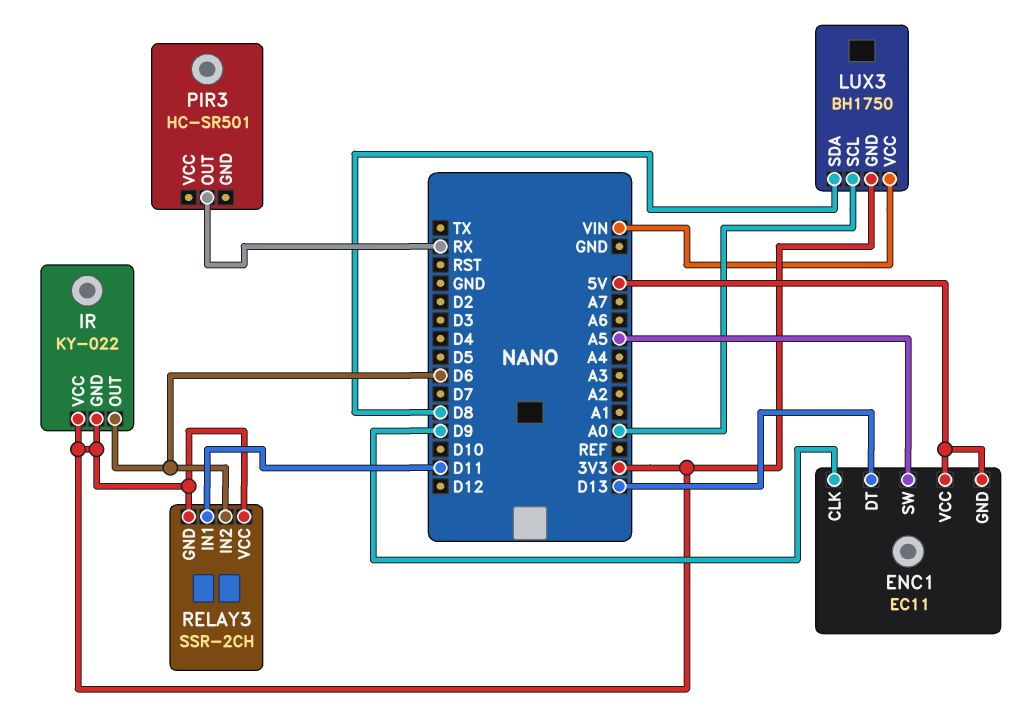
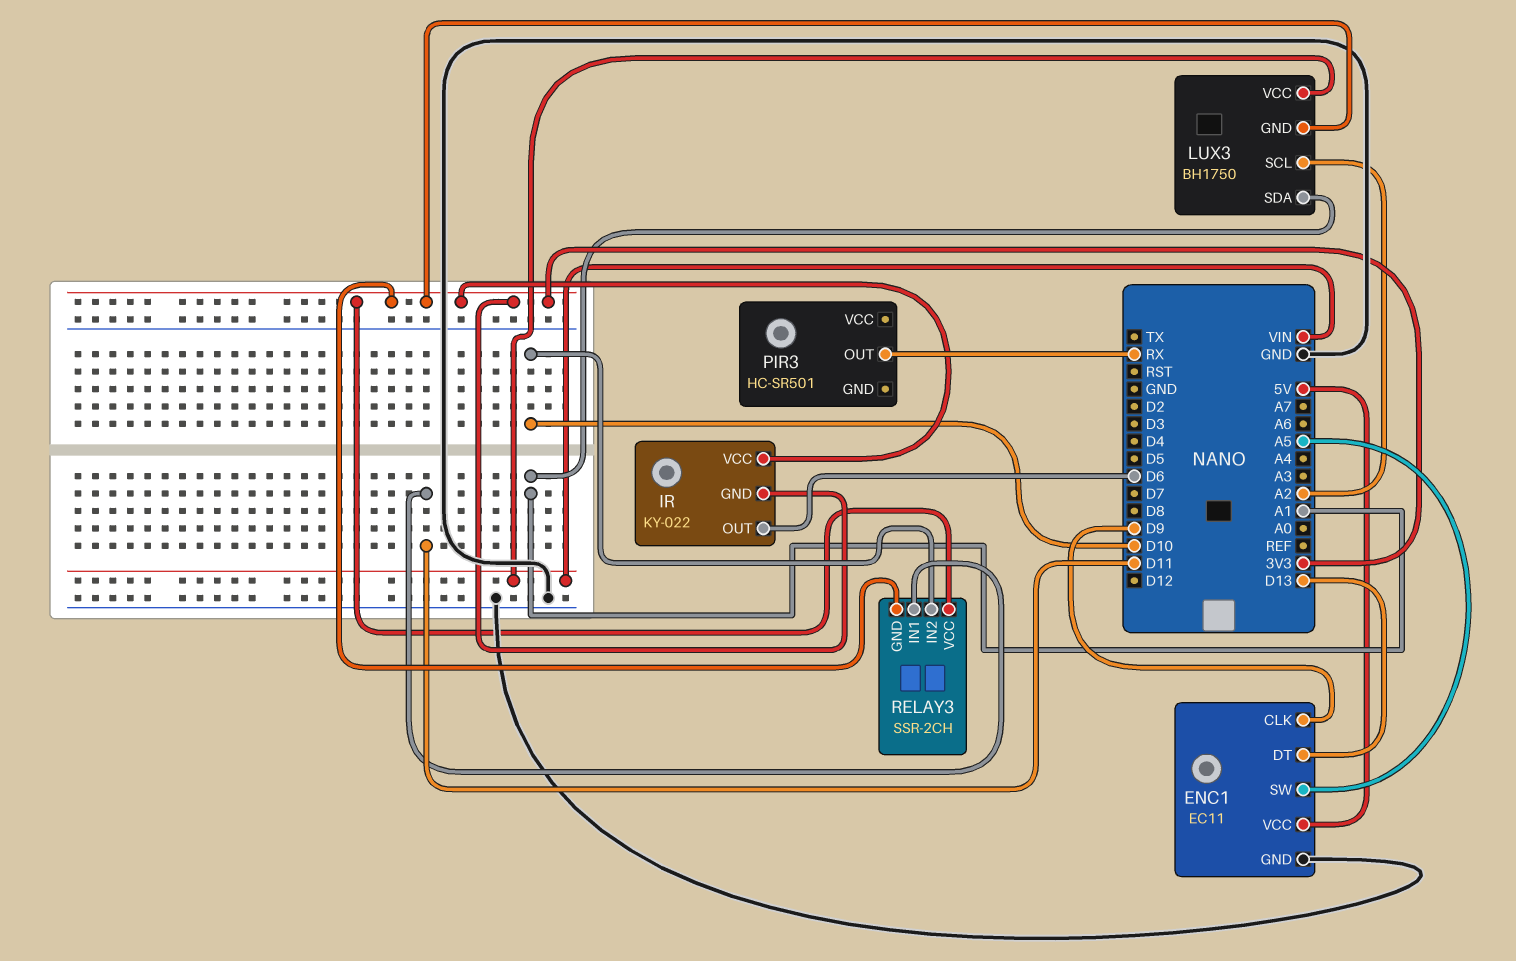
ENC1 pin GND: 5V -> GND
LUX3 pin SCL: A0 -> A2
LUX3 pin SDA: D8 -> A1
RELAY3 pin IN2: D6 -> D10

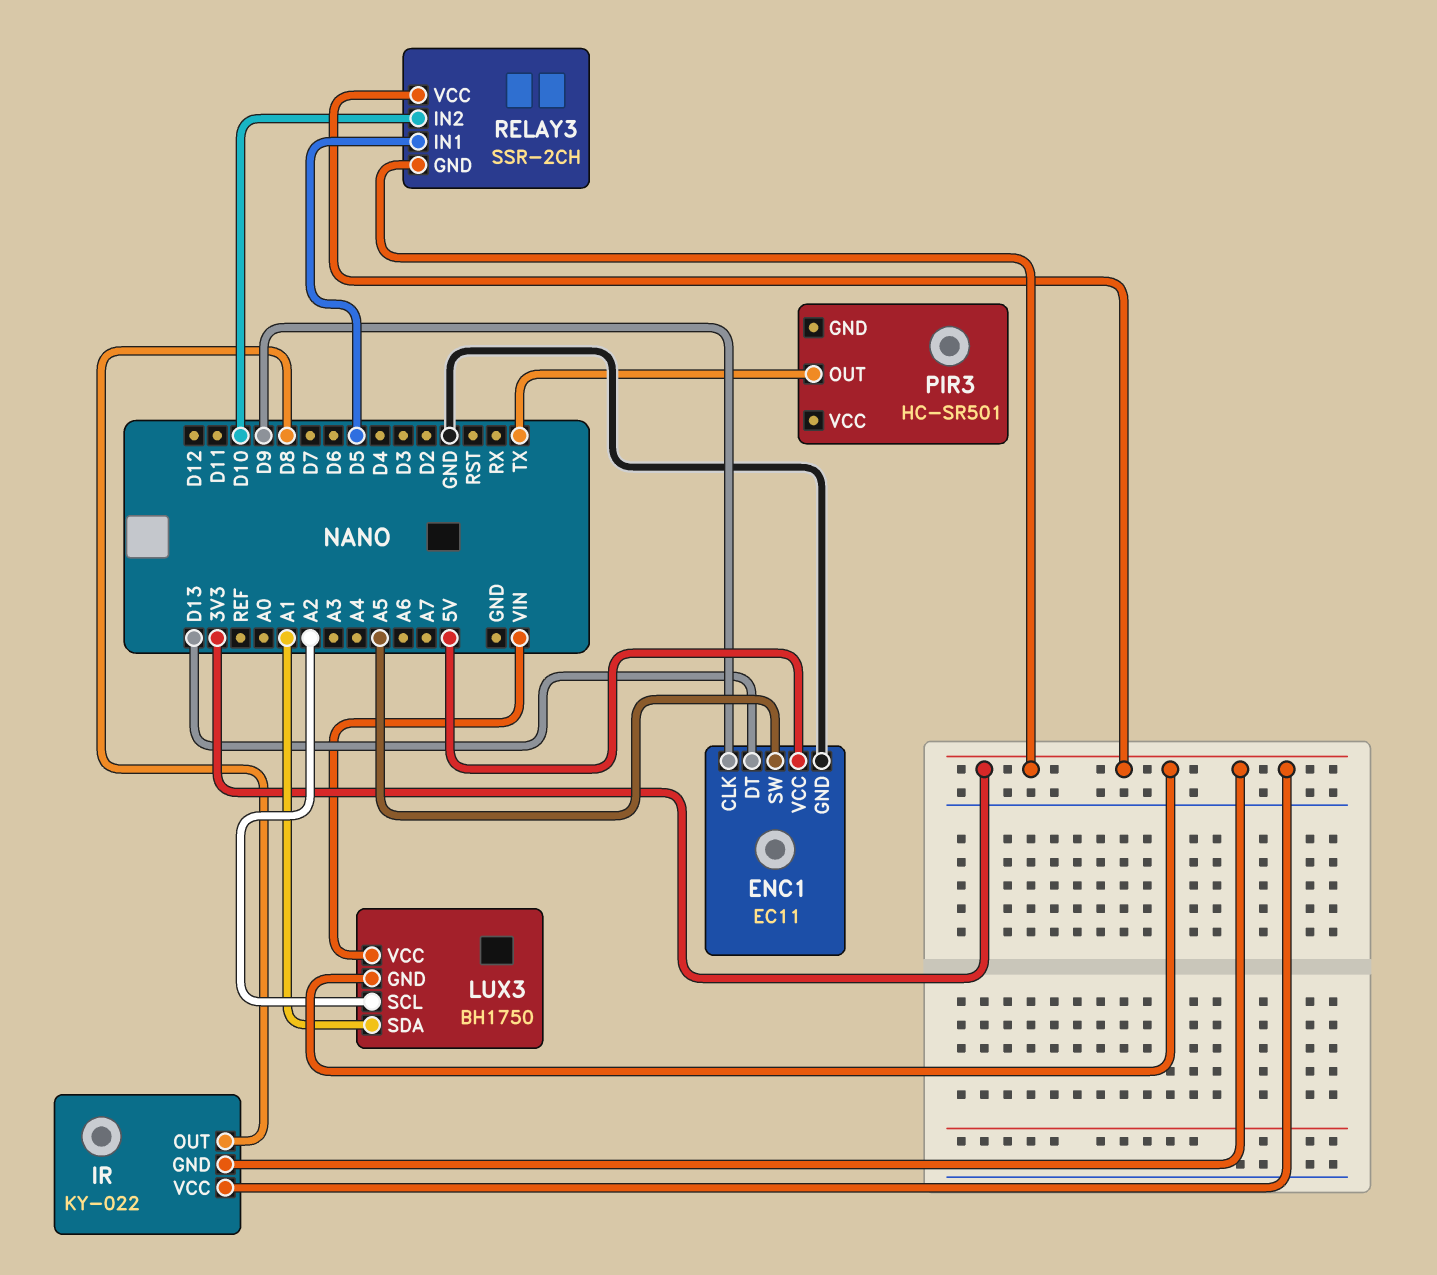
IR pin OUT: D6 -> D8
PIR3 pin OUT: RX -> TX
RELAY3 pin IN1: D11 -> D5

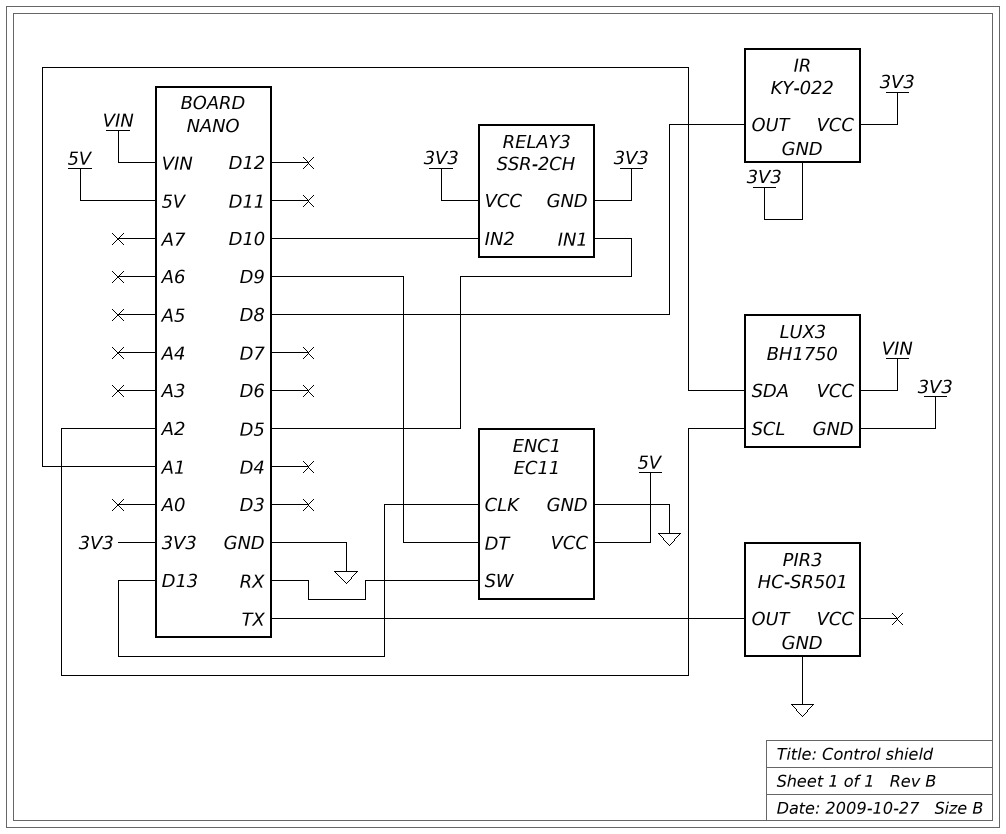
ENC1 pin CLK: D9 -> D13
ENC1 pin DT: D13 -> D9
ENC1 pin SW: A5 -> RX
PIR3 pin GND: none -> GND

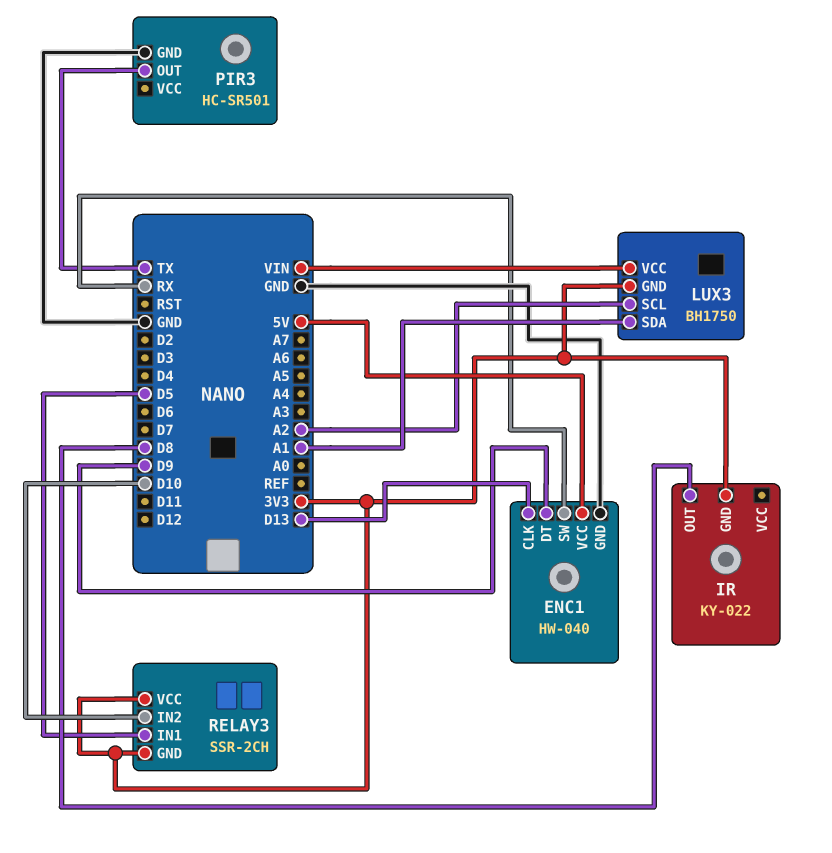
ENC1: EC11 -> HW-040
IR pin VCC: 3V3 -> none

